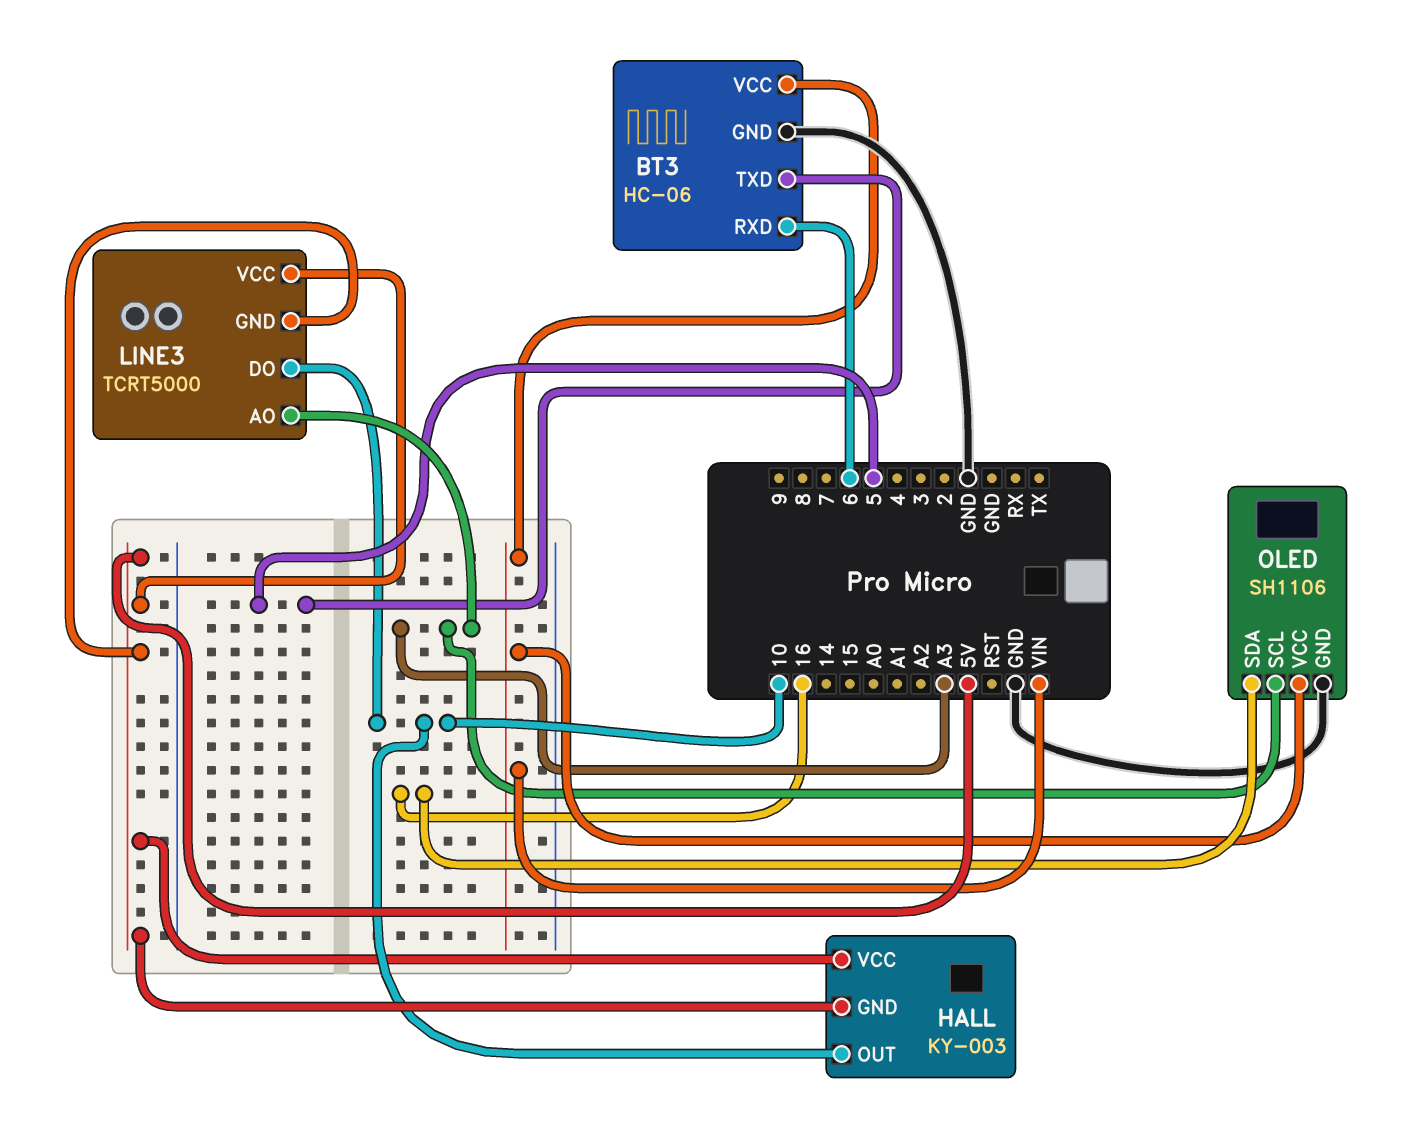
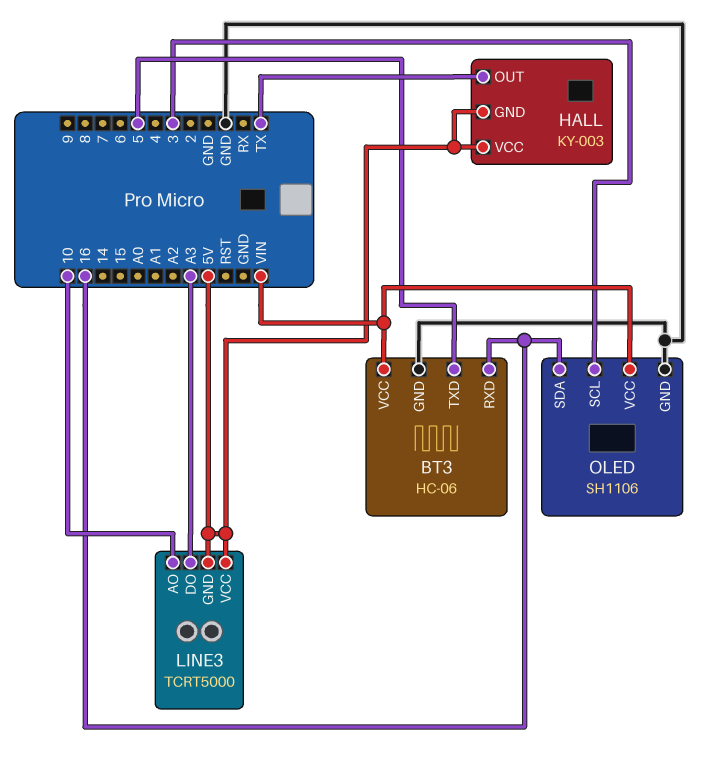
BT3 pin RXD: 6 -> 16
HALL pin OUT: 10 -> TX
LINE3 pin AO: A3 -> 10
LINE3 pin DO: 10 -> A3
OLED pin SCL: A3 -> 3

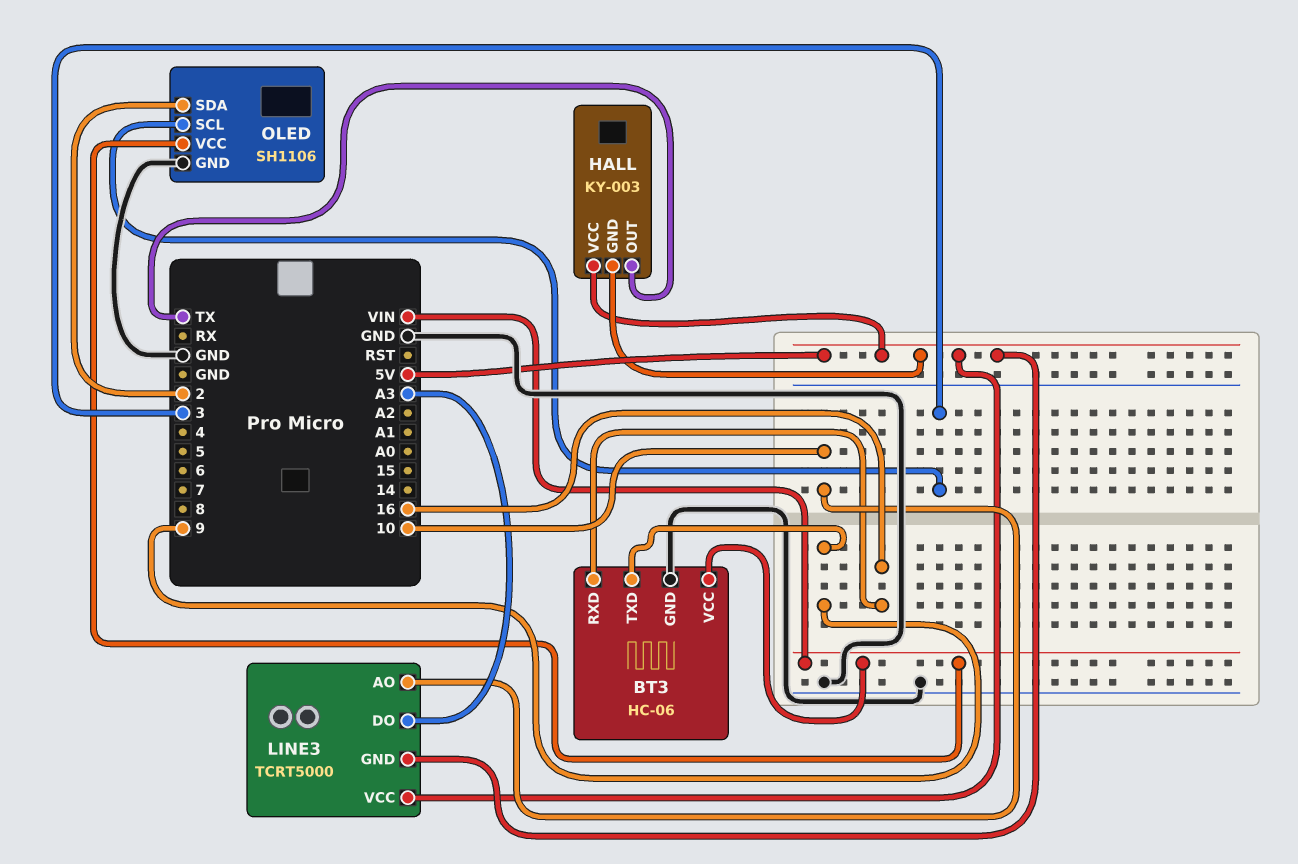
BT3 pin TXD: 5 -> 9
OLED pin SDA: 16 -> 2

